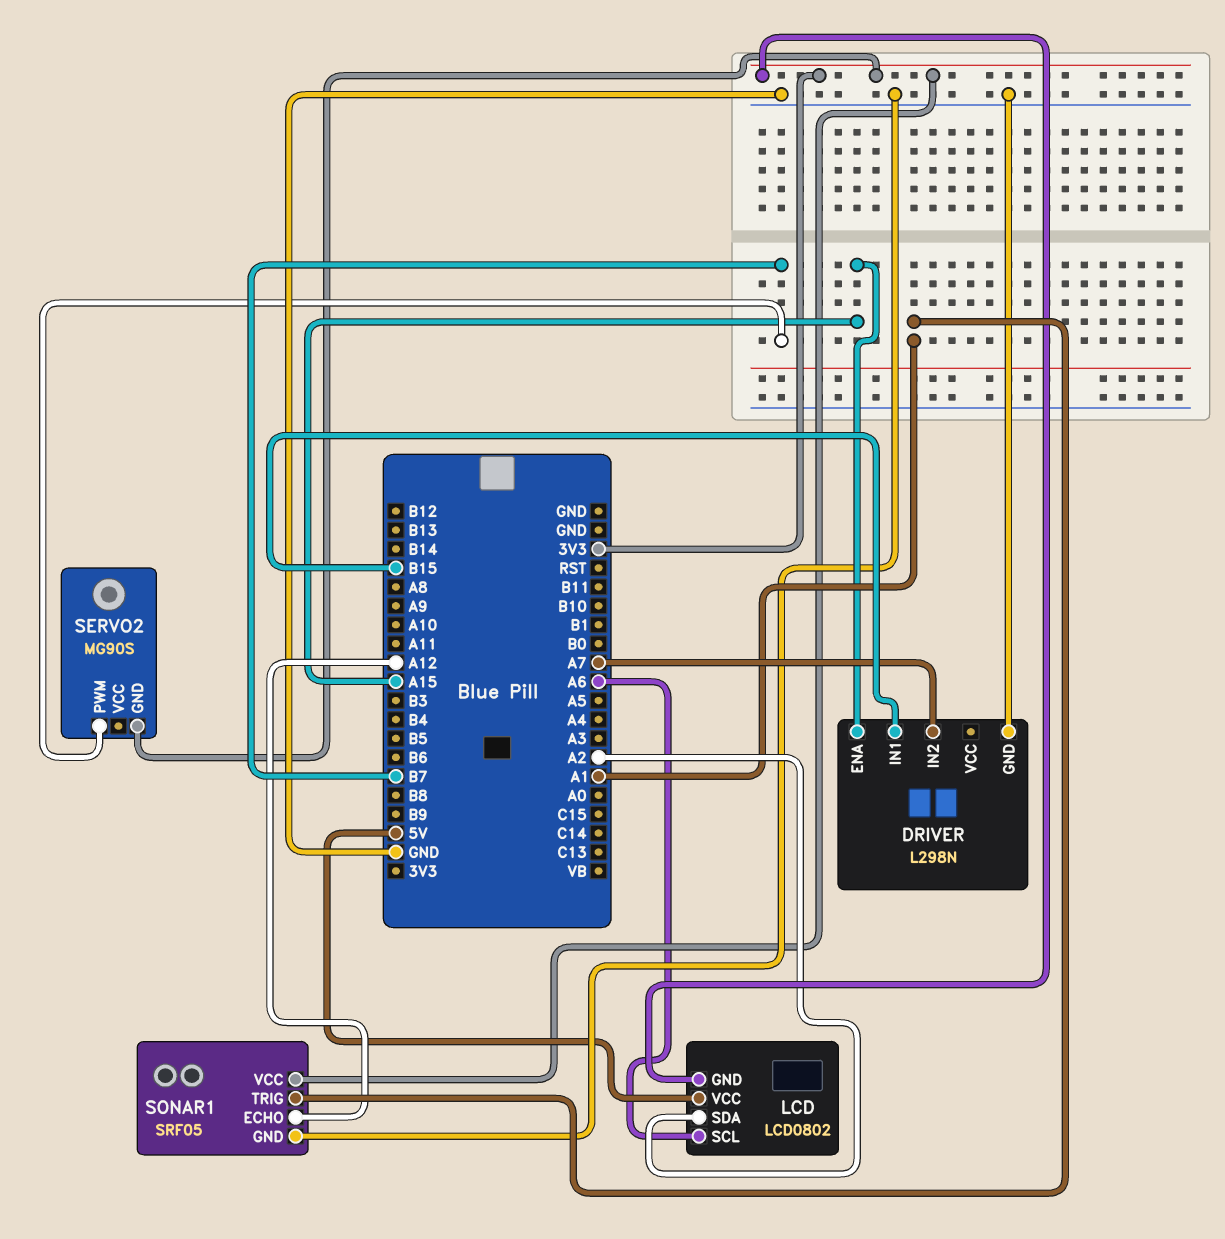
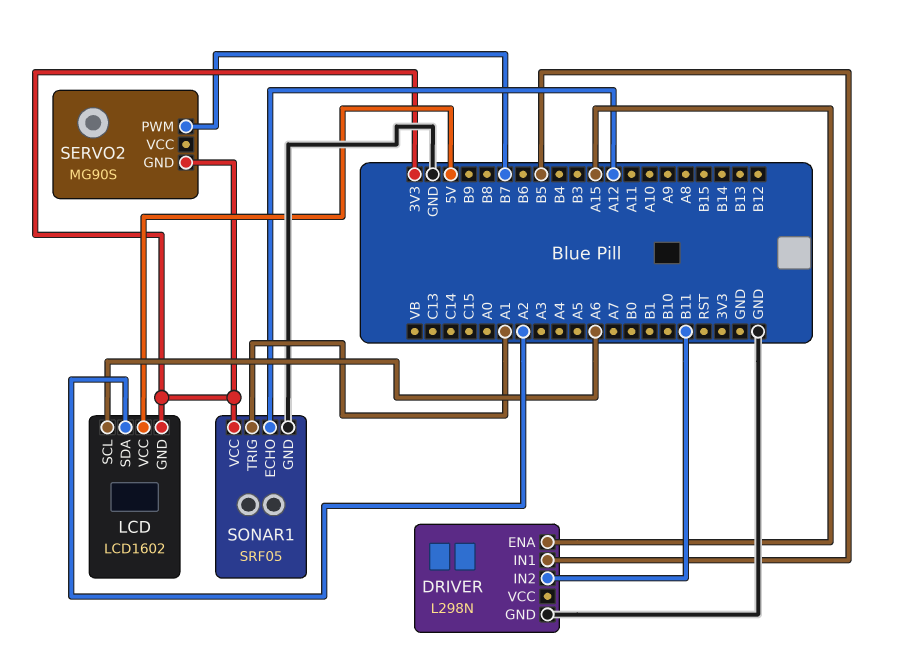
DRIVER pin IN1: B15 -> B5
DRIVER pin IN2: A7 -> B11
LCD: LCD0802 -> LCD1602

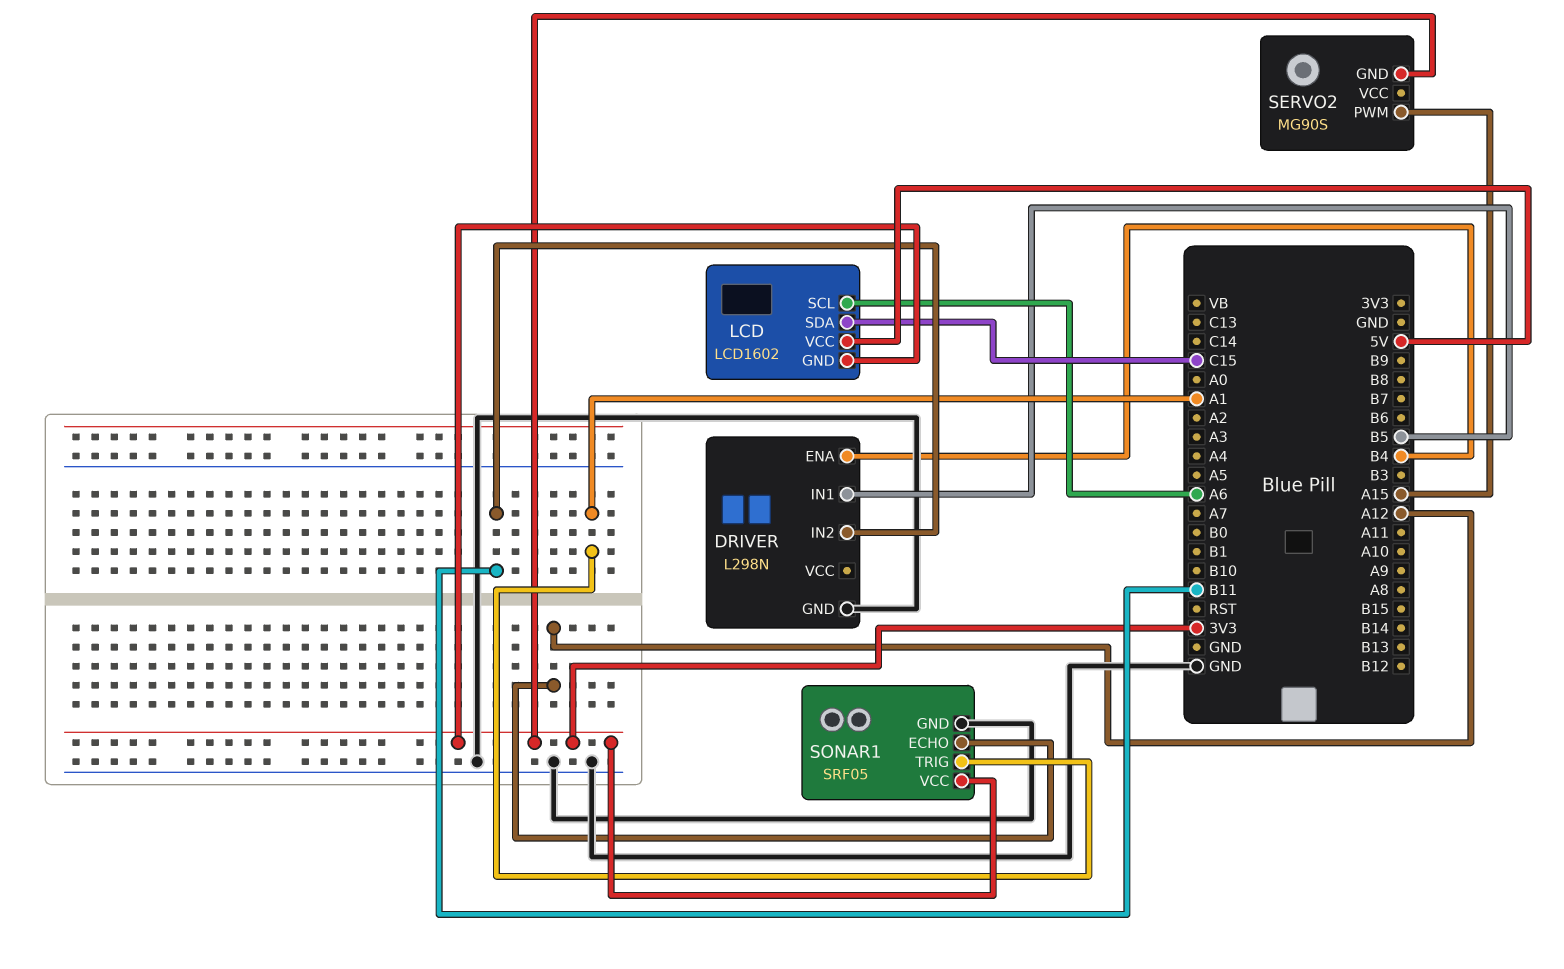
DRIVER pin ENA: A15 -> B4
LCD pin SDA: A2 -> C15
SERVO2 pin PWM: B7 -> A15

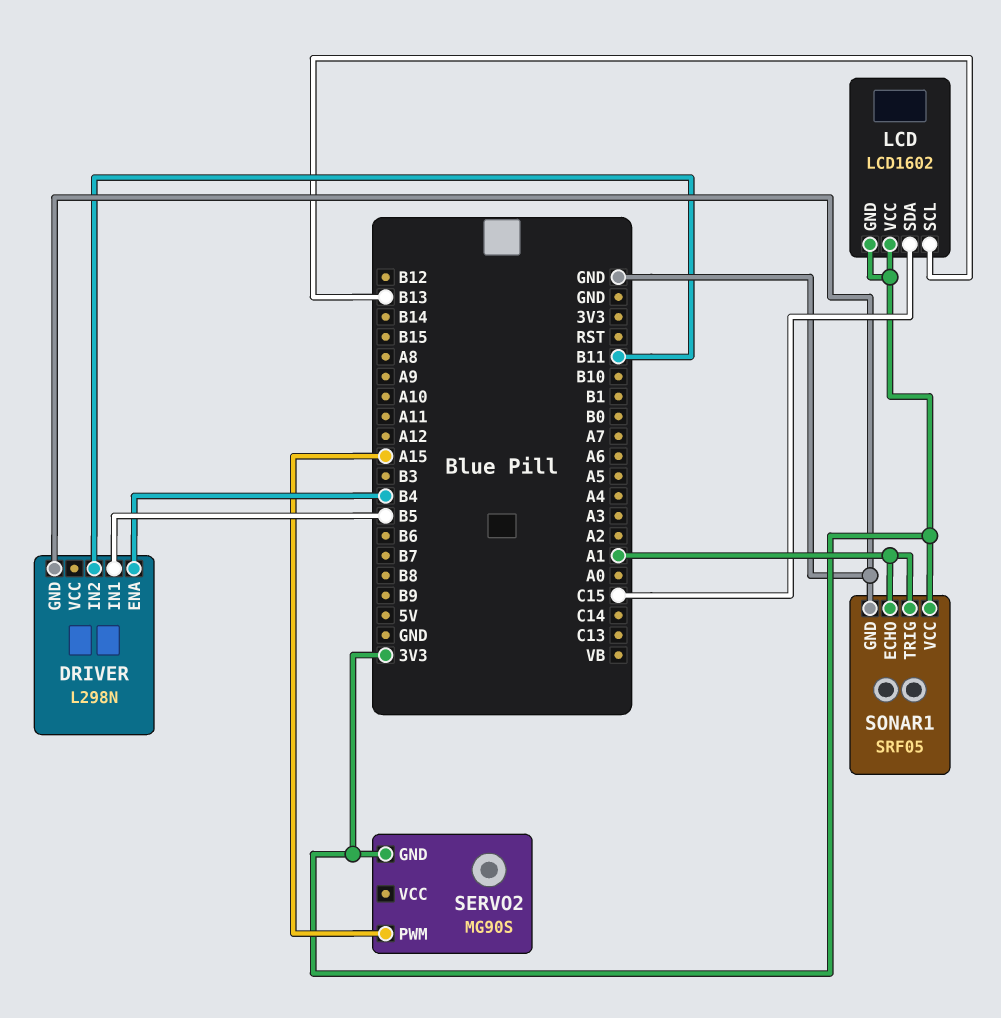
LCD pin SCL: A6 -> B13
LCD pin VCC: 5V -> 3V3
SONAR1 pin ECHO: A12 -> A1

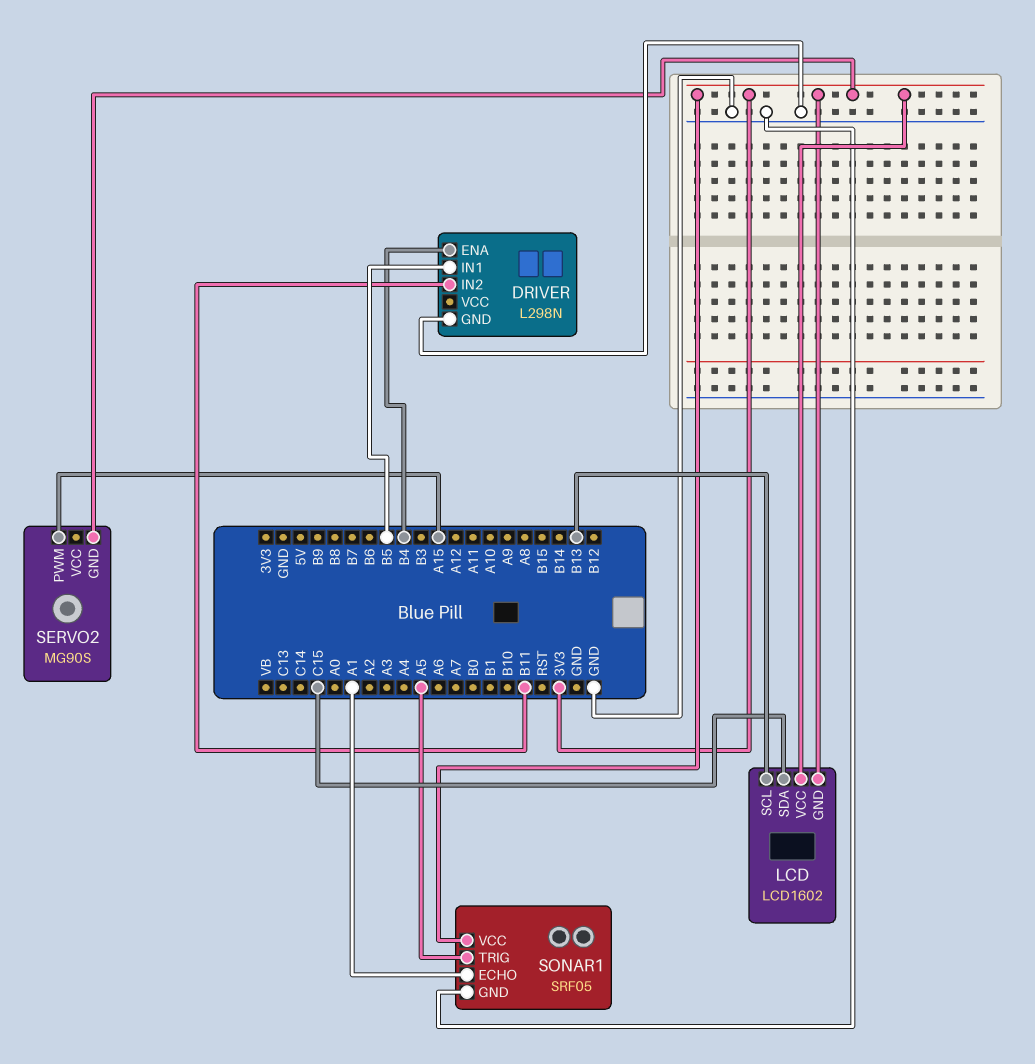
SONAR1 pin TRIG: A1 -> A5

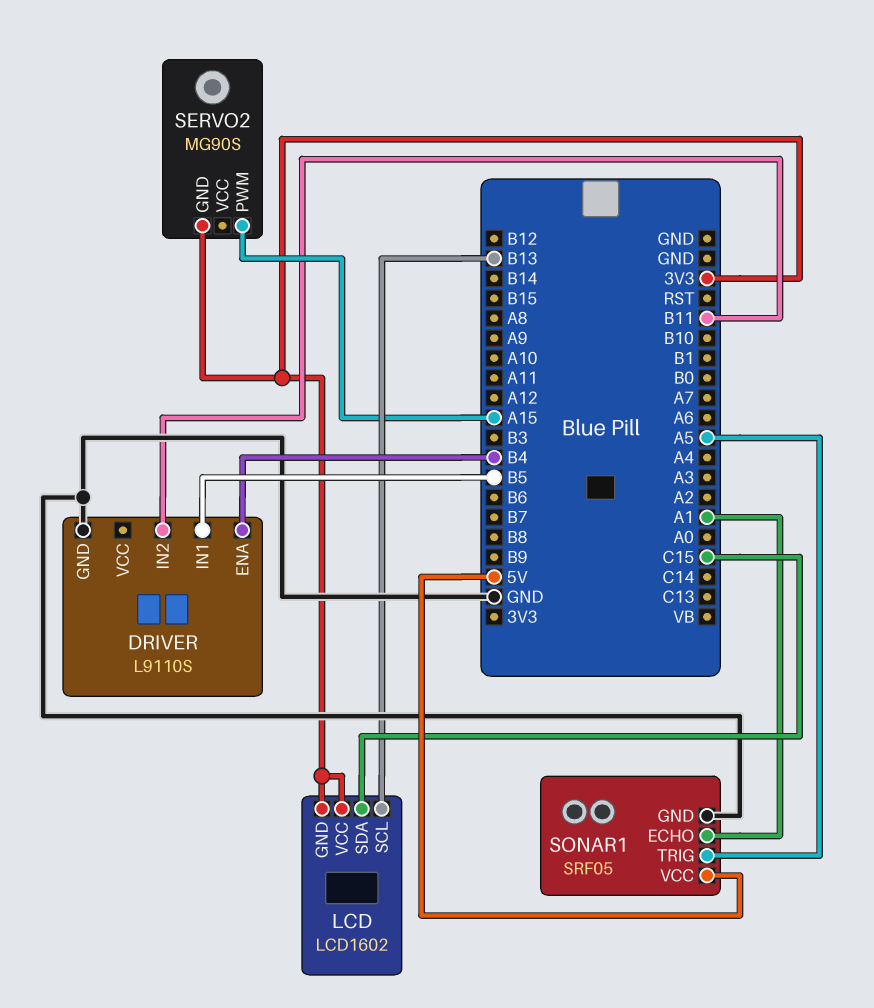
DRIVER: L298N -> L9110S
SONAR1 pin VCC: 3V3 -> 5V

